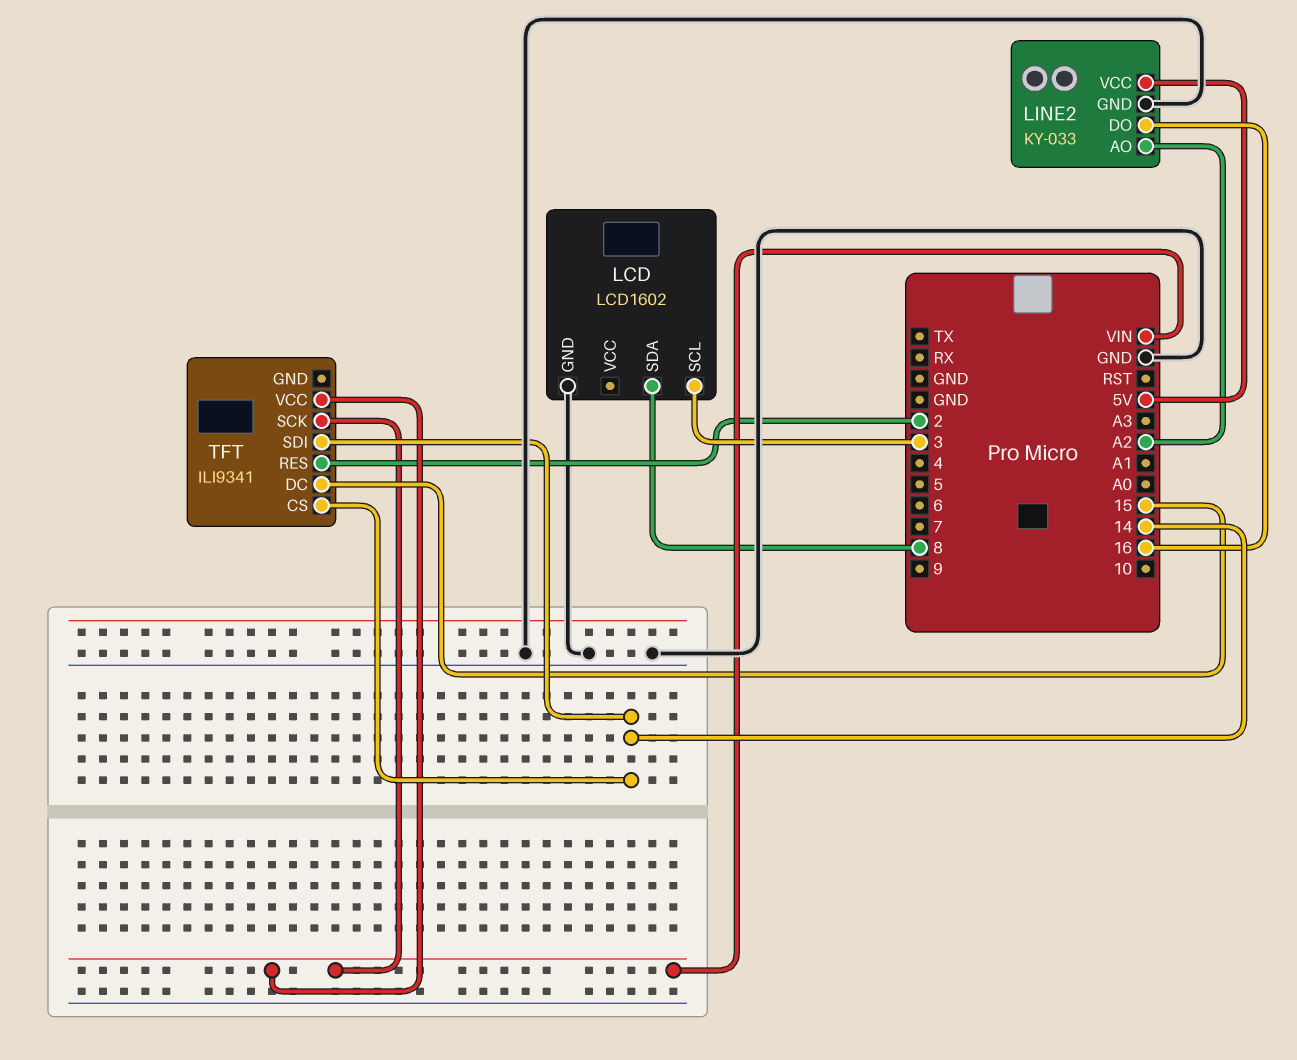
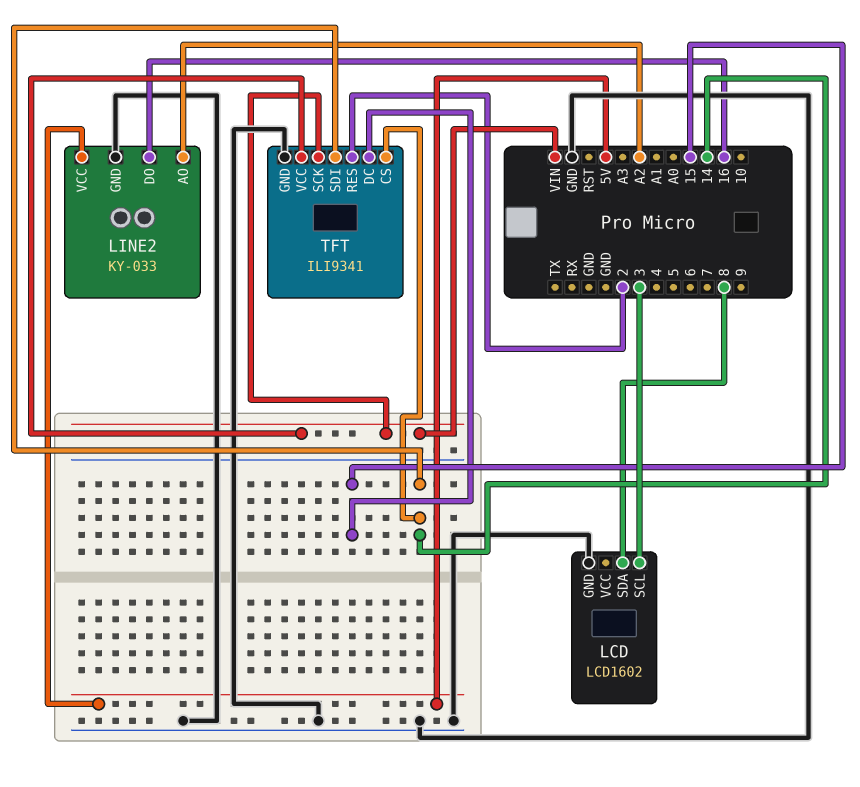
TFT pin GND: none -> GND

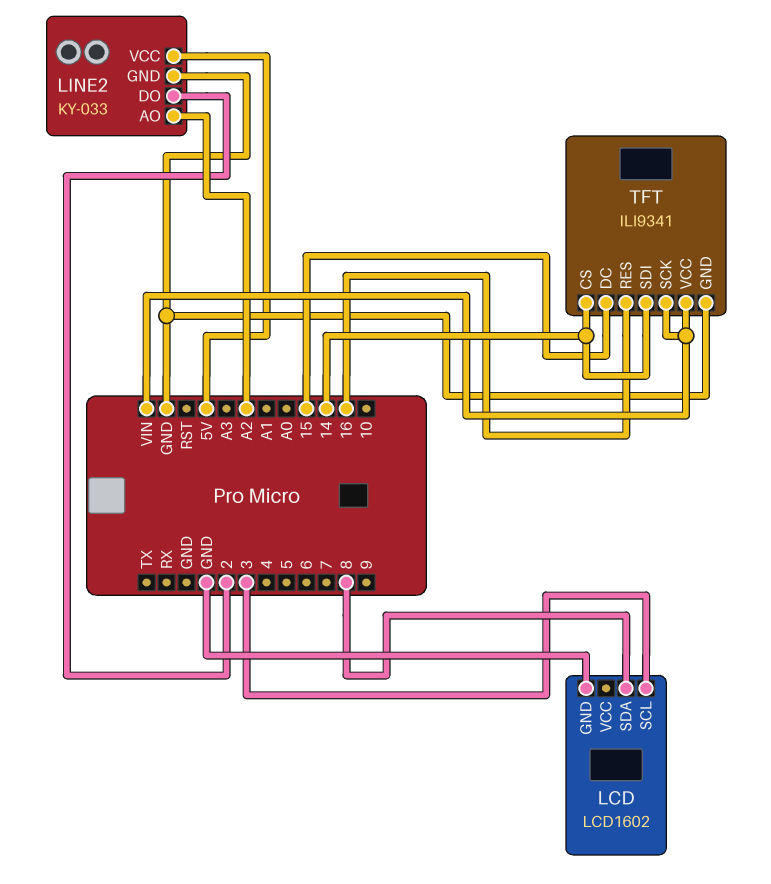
LINE2 pin DO: 16 -> 2
TFT pin RES: 2 -> 16

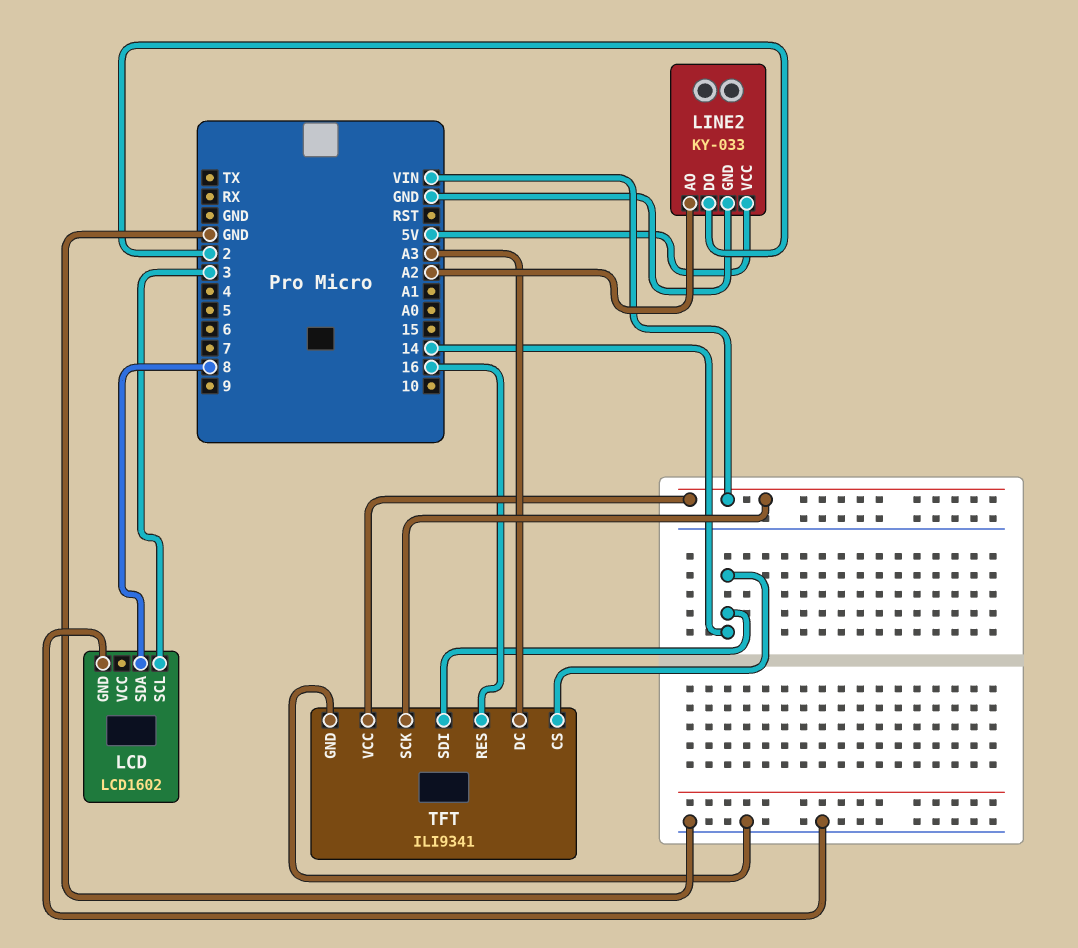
TFT pin DC: 15 -> A3

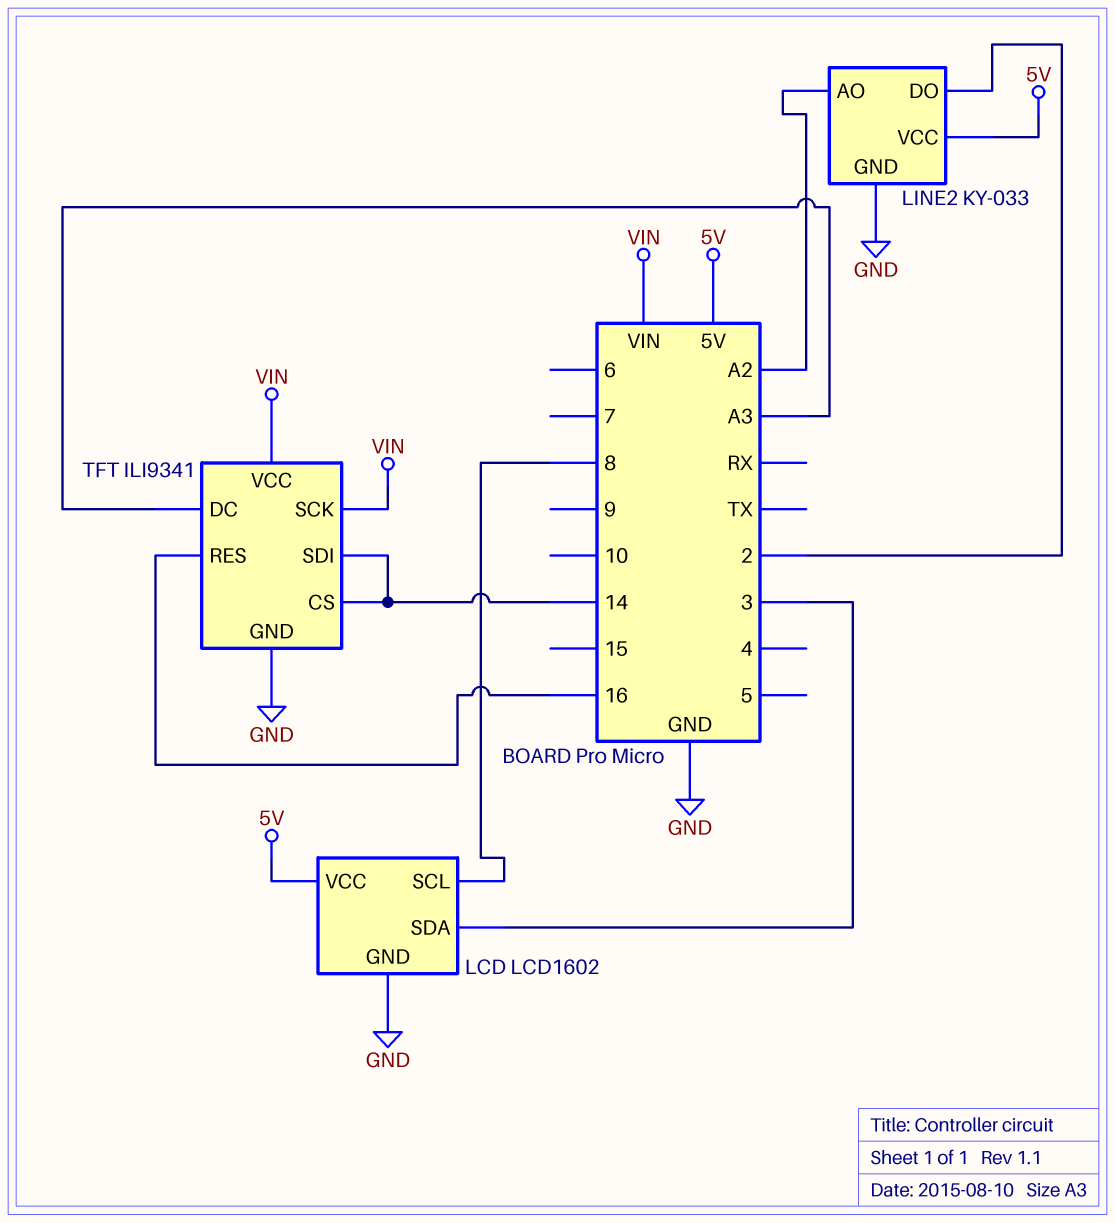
LCD pin SCL: 3 -> 8
LCD pin SDA: 8 -> 3
LCD pin VCC: none -> 5V

